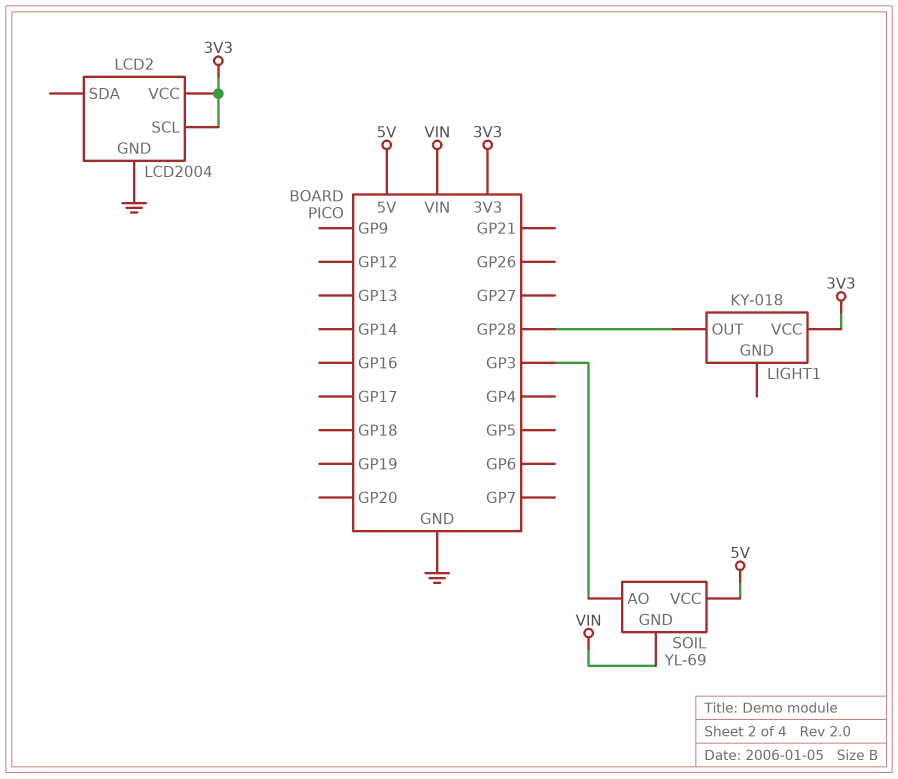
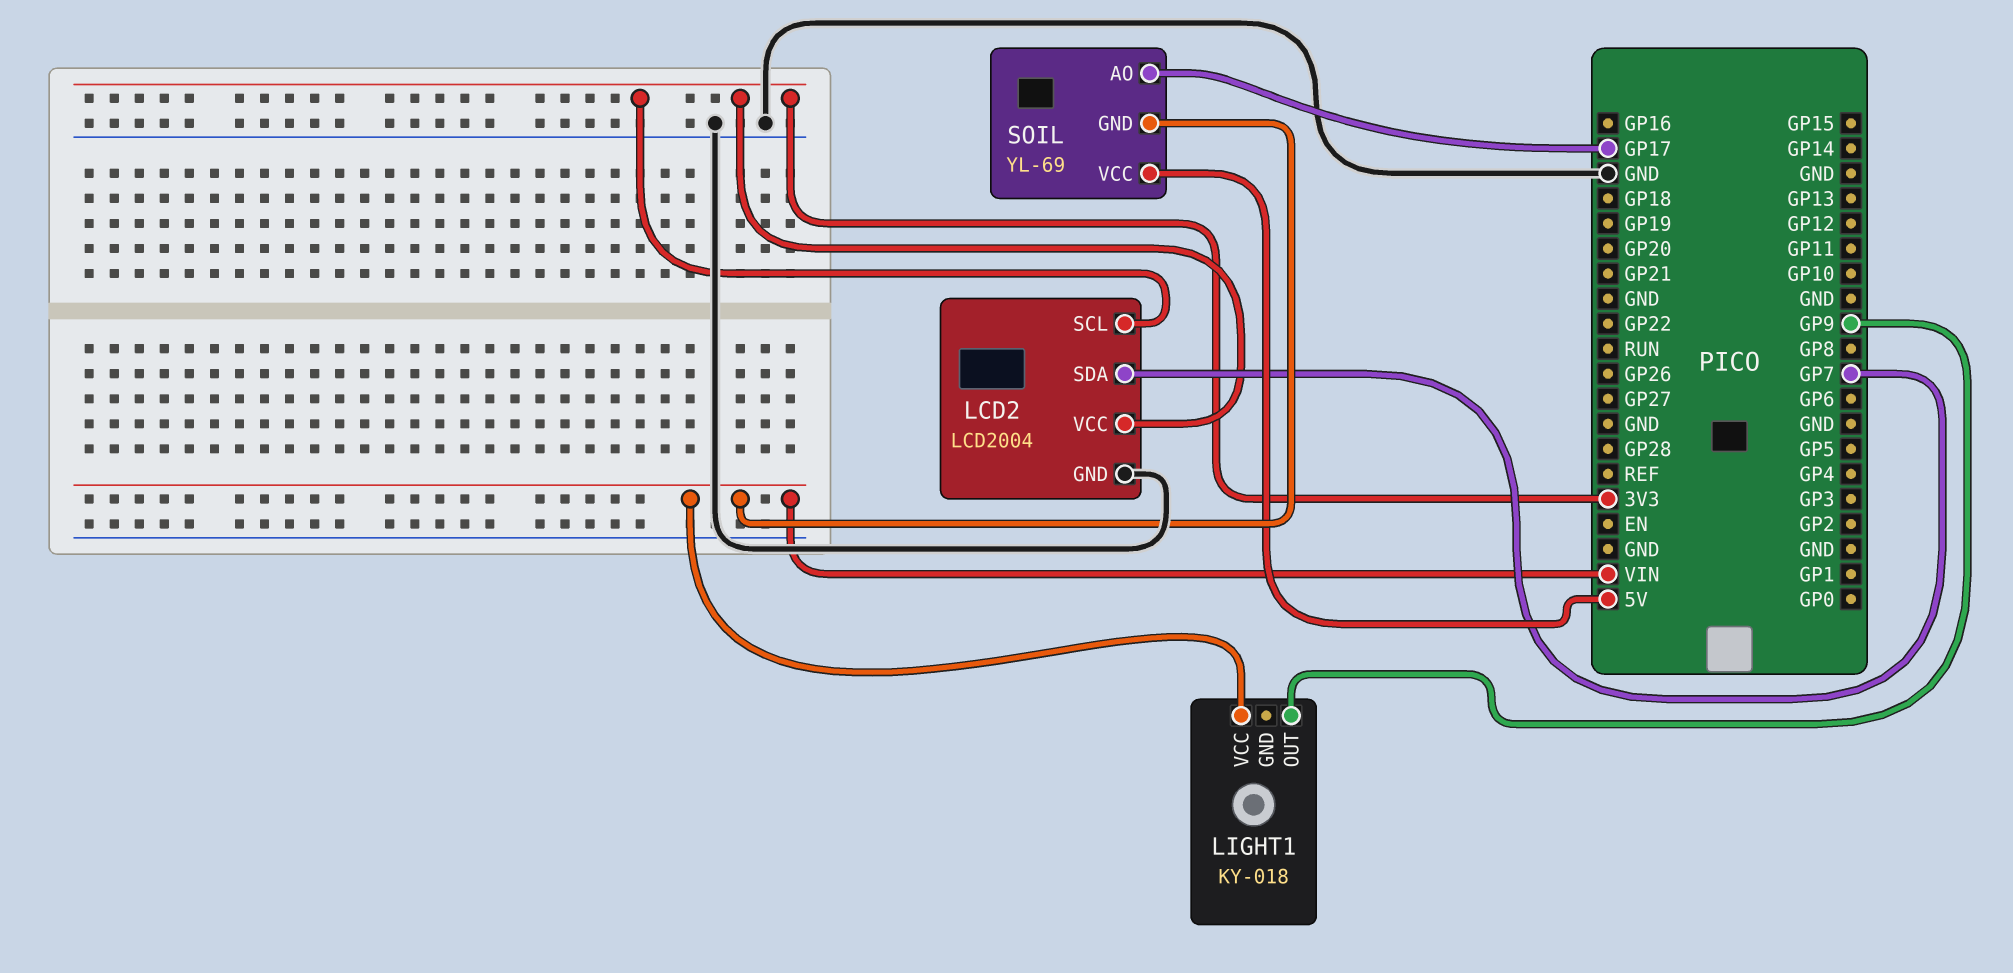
LCD2 pin SDA: none -> GP7
LIGHT1 pin OUT: GP28 -> GP9
LIGHT1 pin VCC: 3V3 -> VIN
SOIL pin AO: GP3 -> GP17

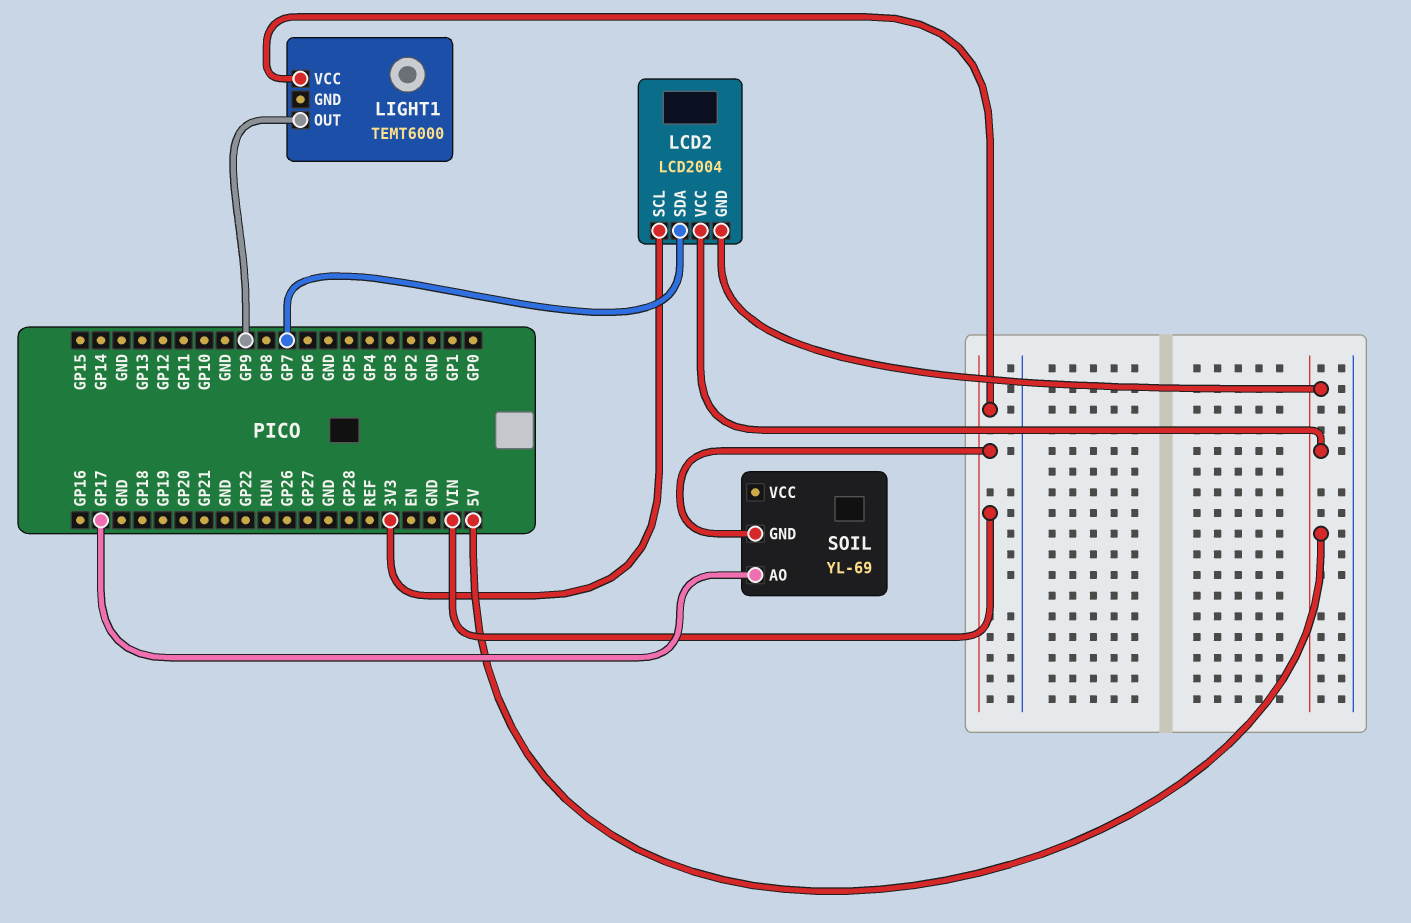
LCD2 pin GND: GND -> 5V
LCD2 pin VCC: 3V3 -> 5V
LIGHT1: KY-018 -> TEMT6000
SOIL pin VCC: 5V -> none

